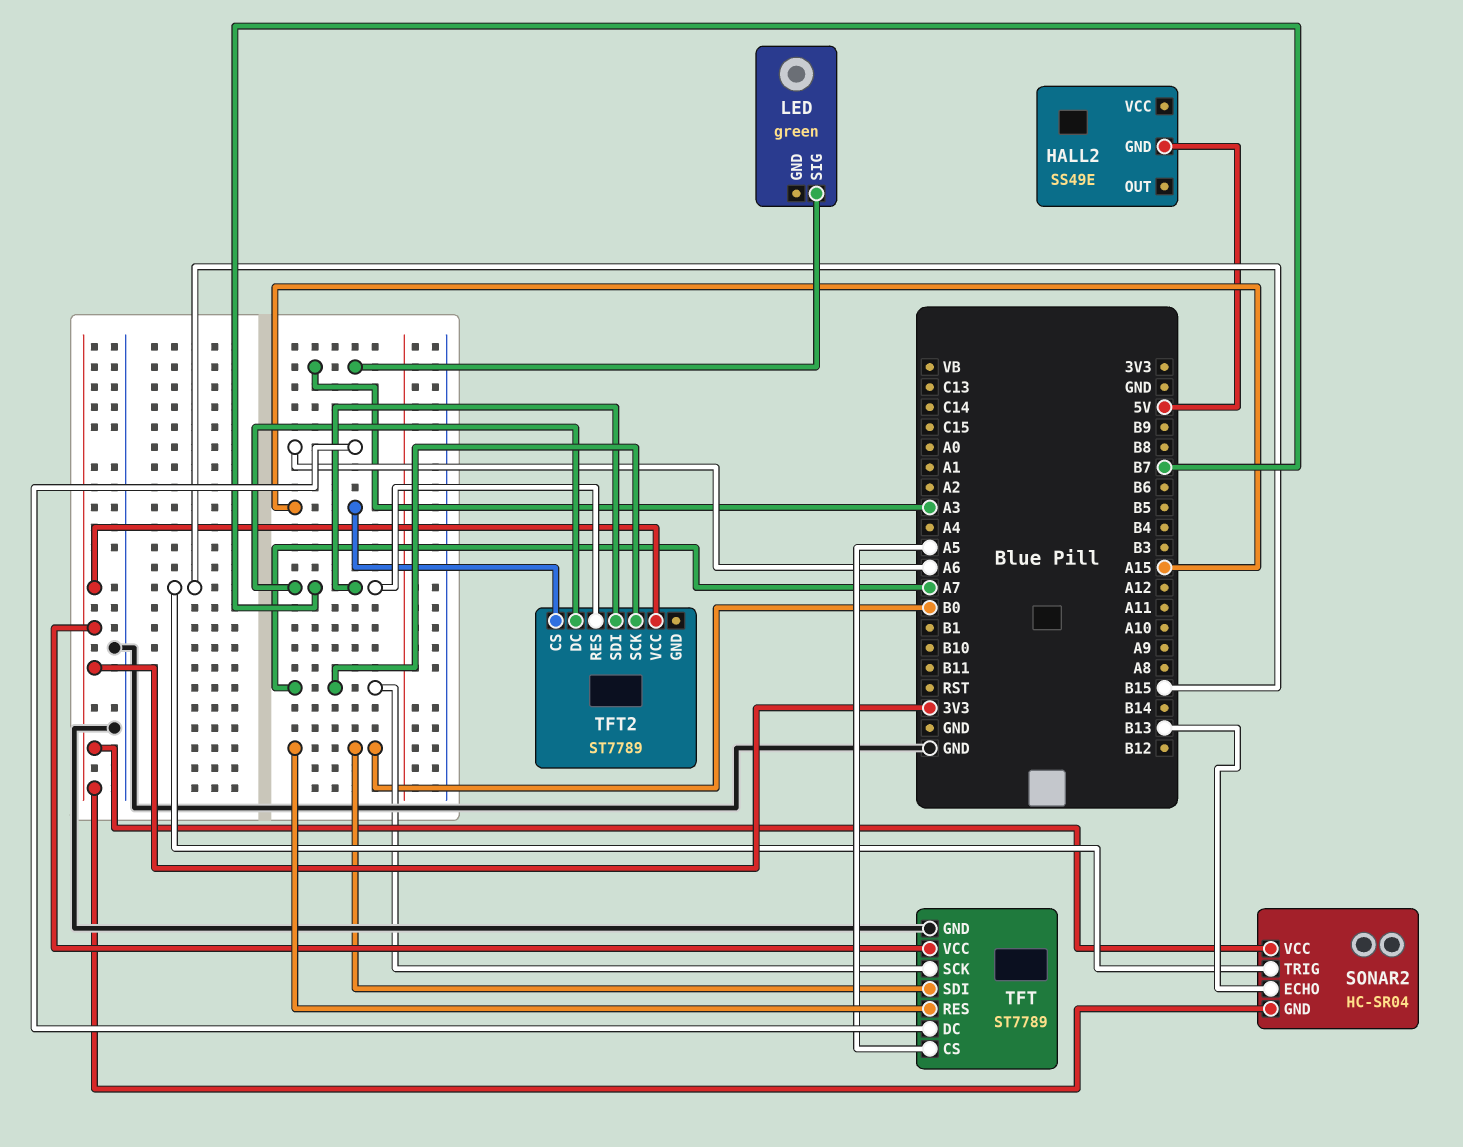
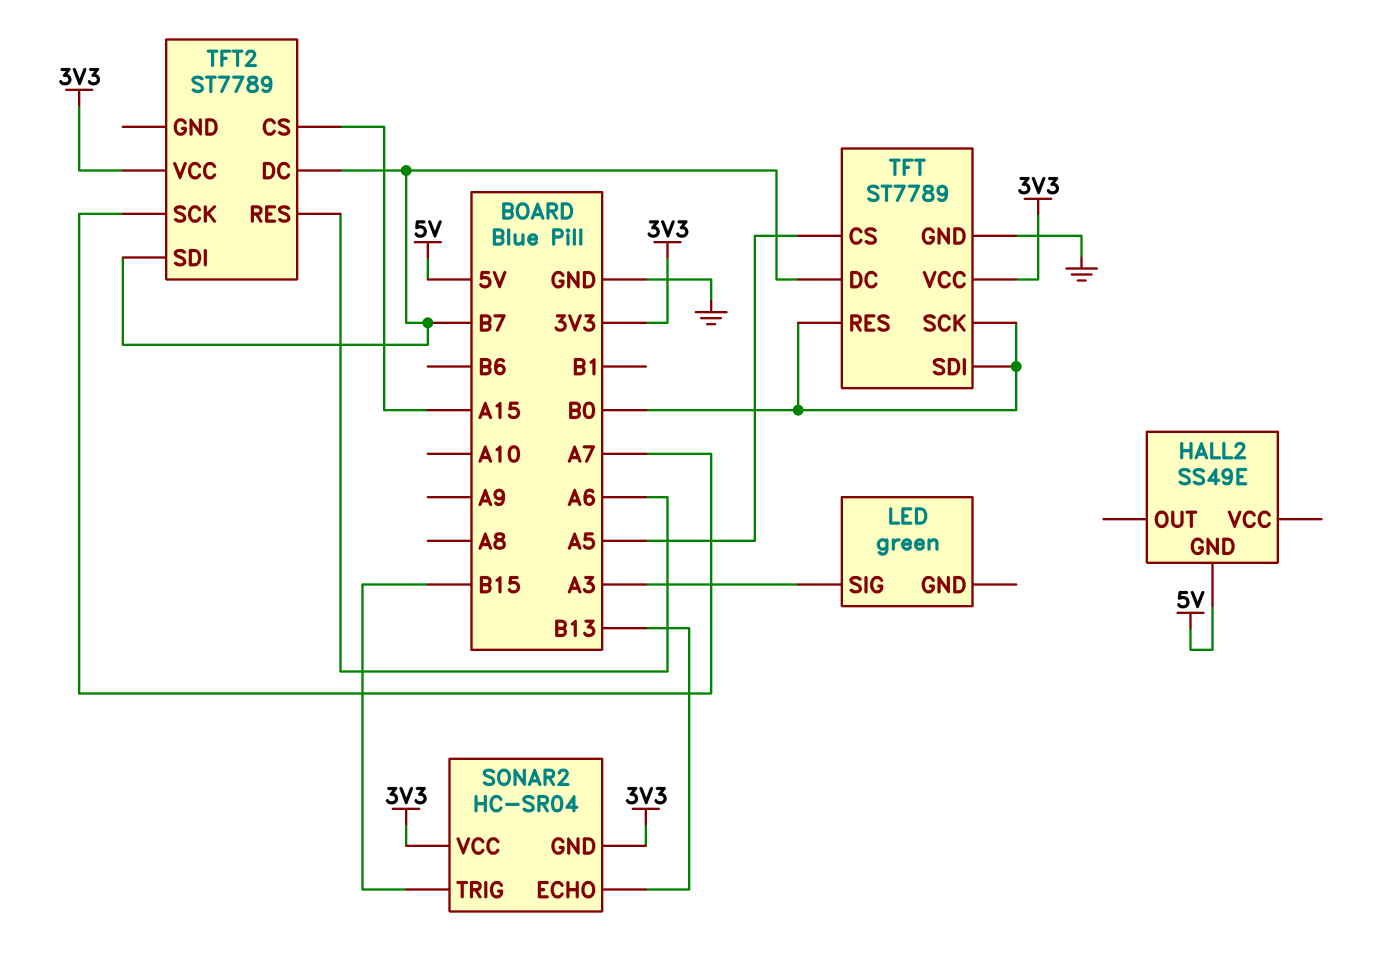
TFT pin DC: A6 -> B7
TFT pin SCK: A7 -> B0
TFT2 pin RES: B7 -> A6

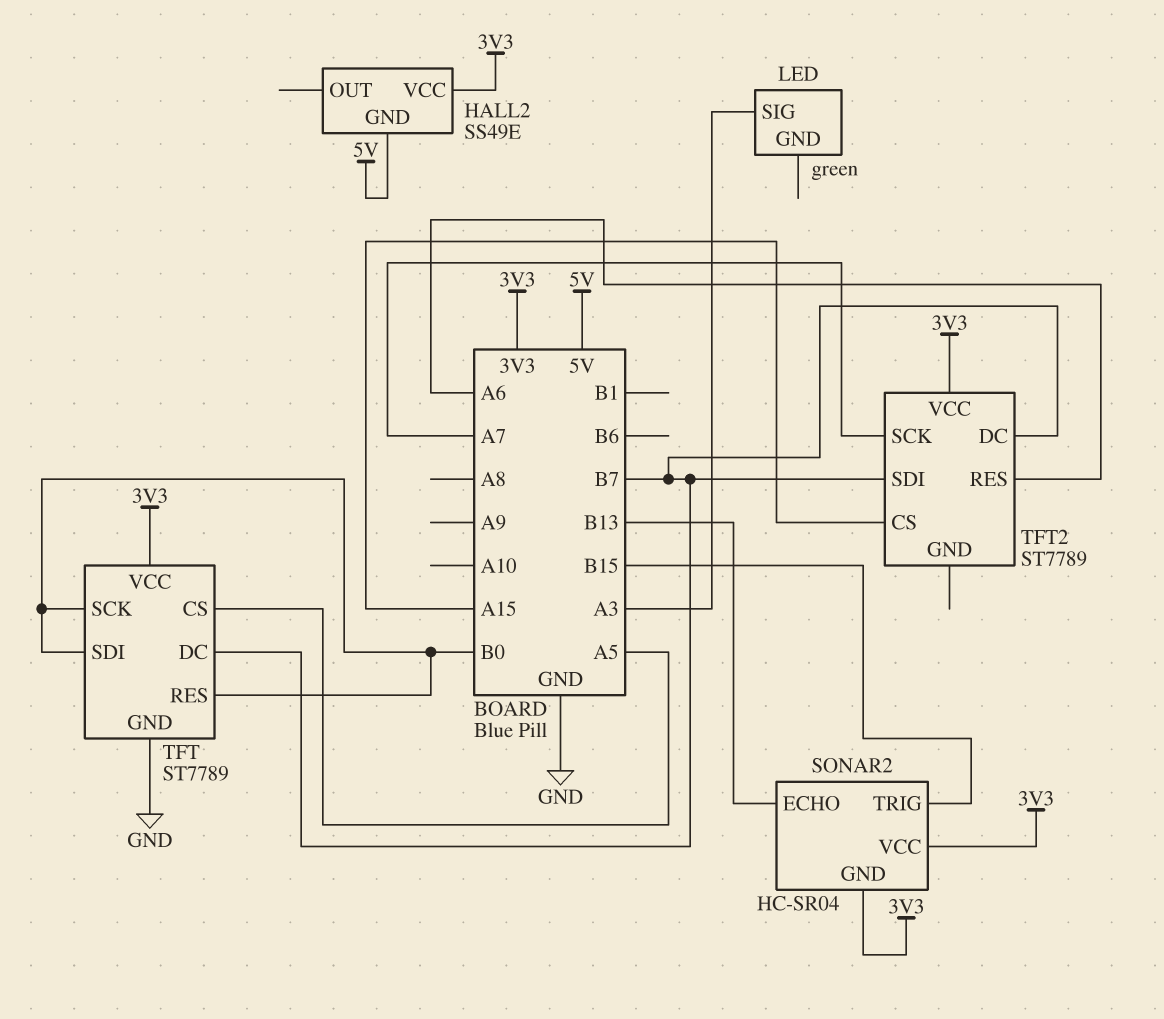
HALL2 pin VCC: none -> 3V3

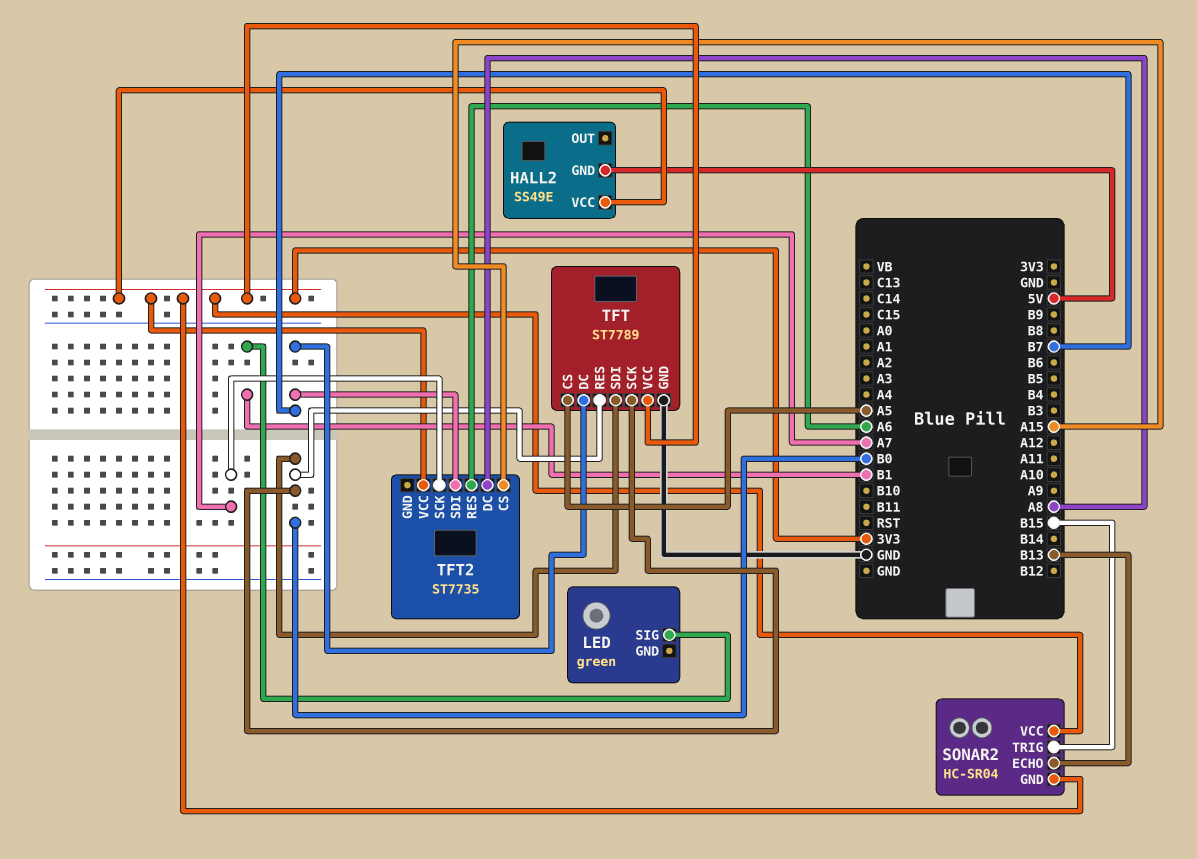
LED pin SIG: A3 -> B1
TFT2: ST7789 -> ST7735
TFT2 pin DC: B7 -> A8

